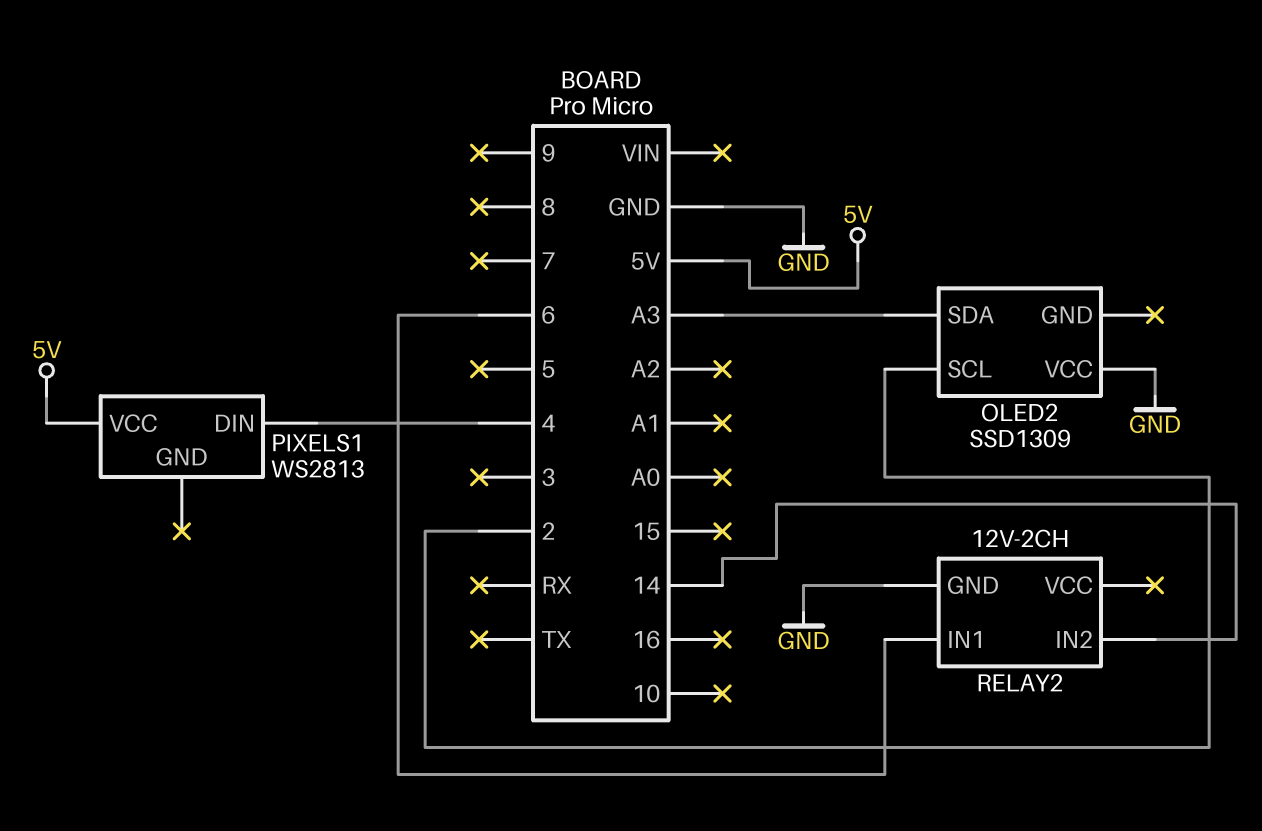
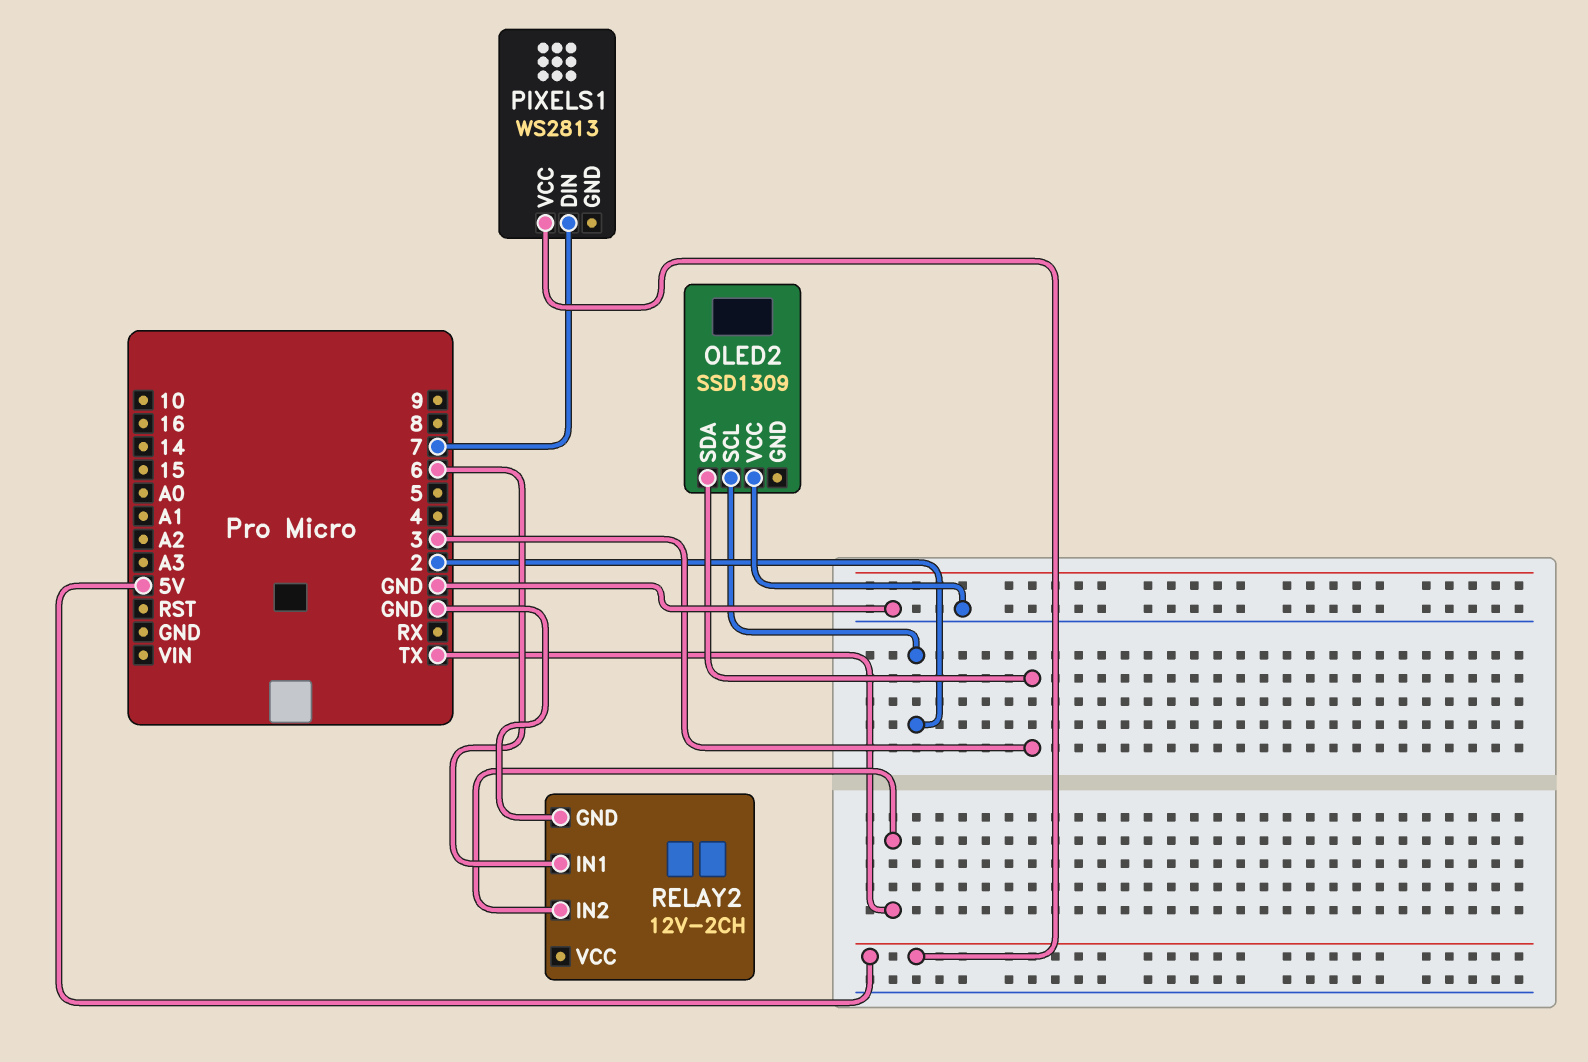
OLED2 pin SDA: A3 -> 3
PIXELS1 pin DIN: 4 -> 7
RELAY2 pin IN2: 14 -> TX

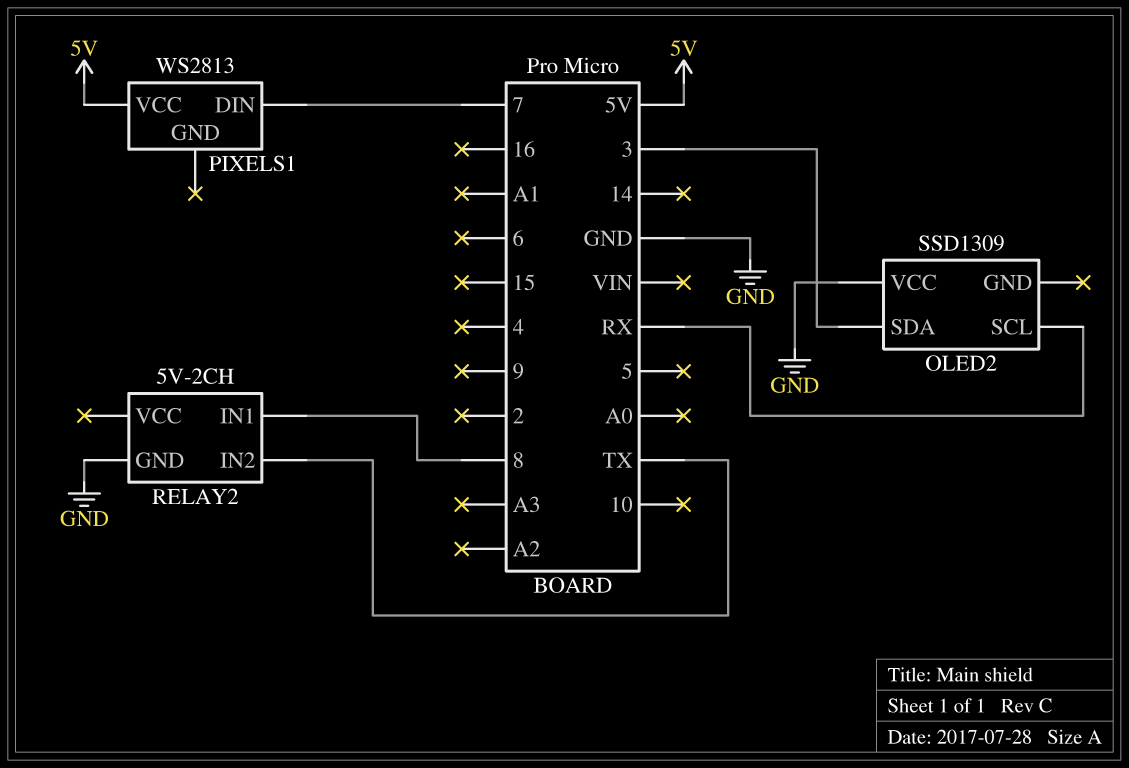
OLED2 pin SCL: 2 -> RX
RELAY2: 12V-2CH -> 5V-2CH
RELAY2 pin IN1: 6 -> 8

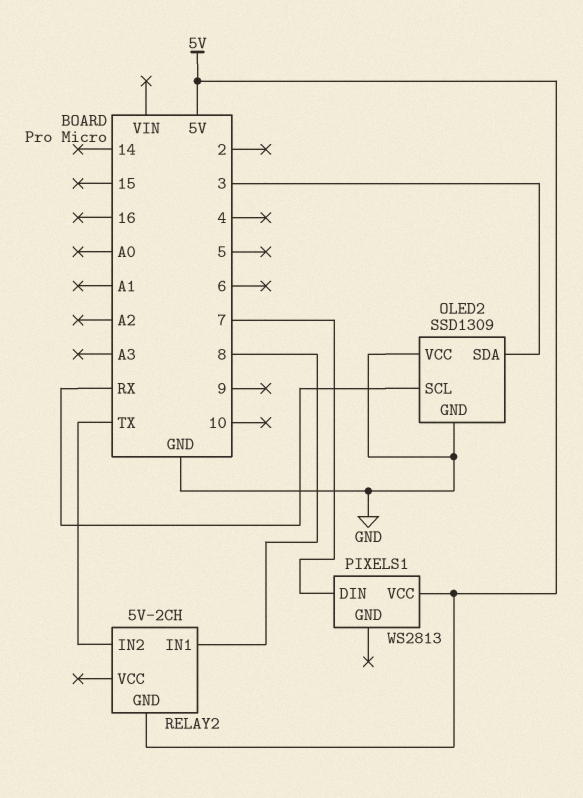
OLED2 pin GND: none -> GND
RELAY2 pin GND: GND -> 5V

